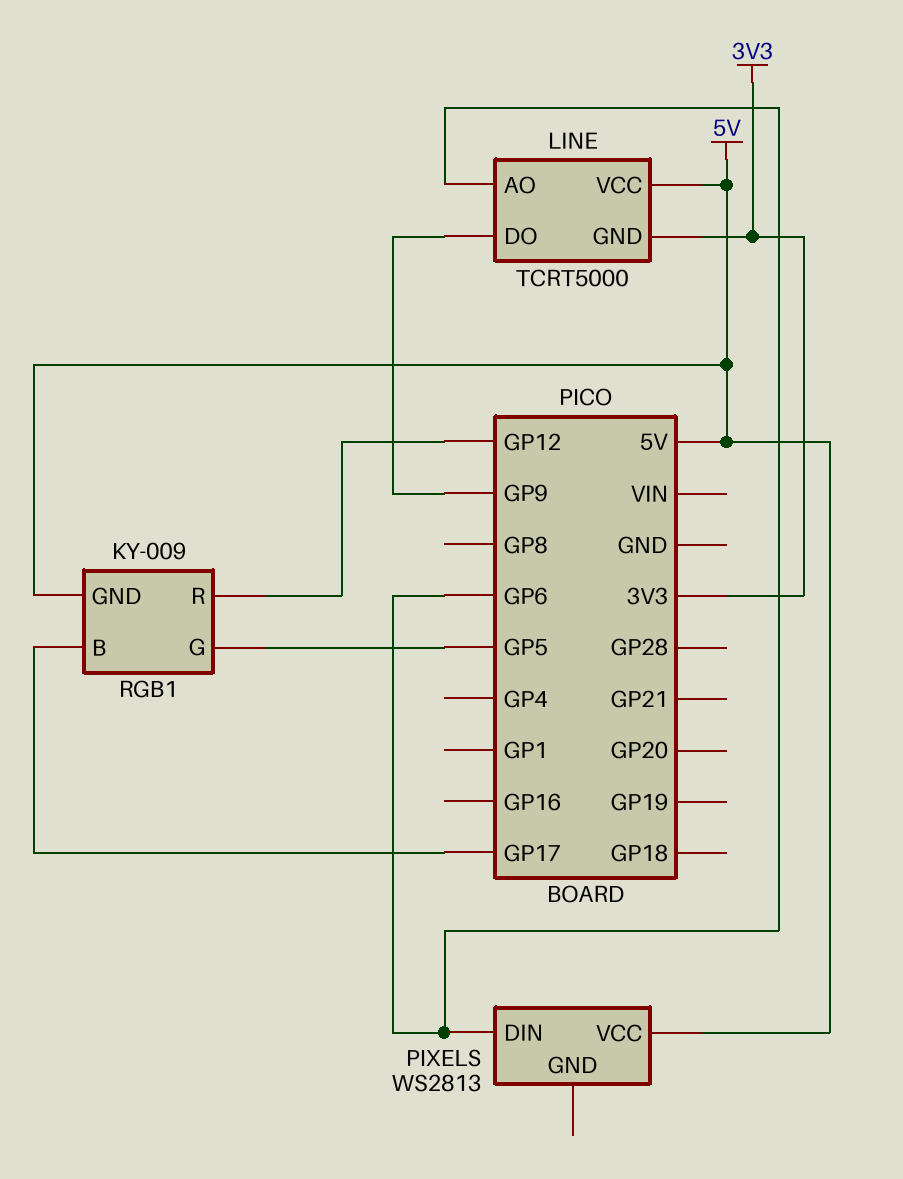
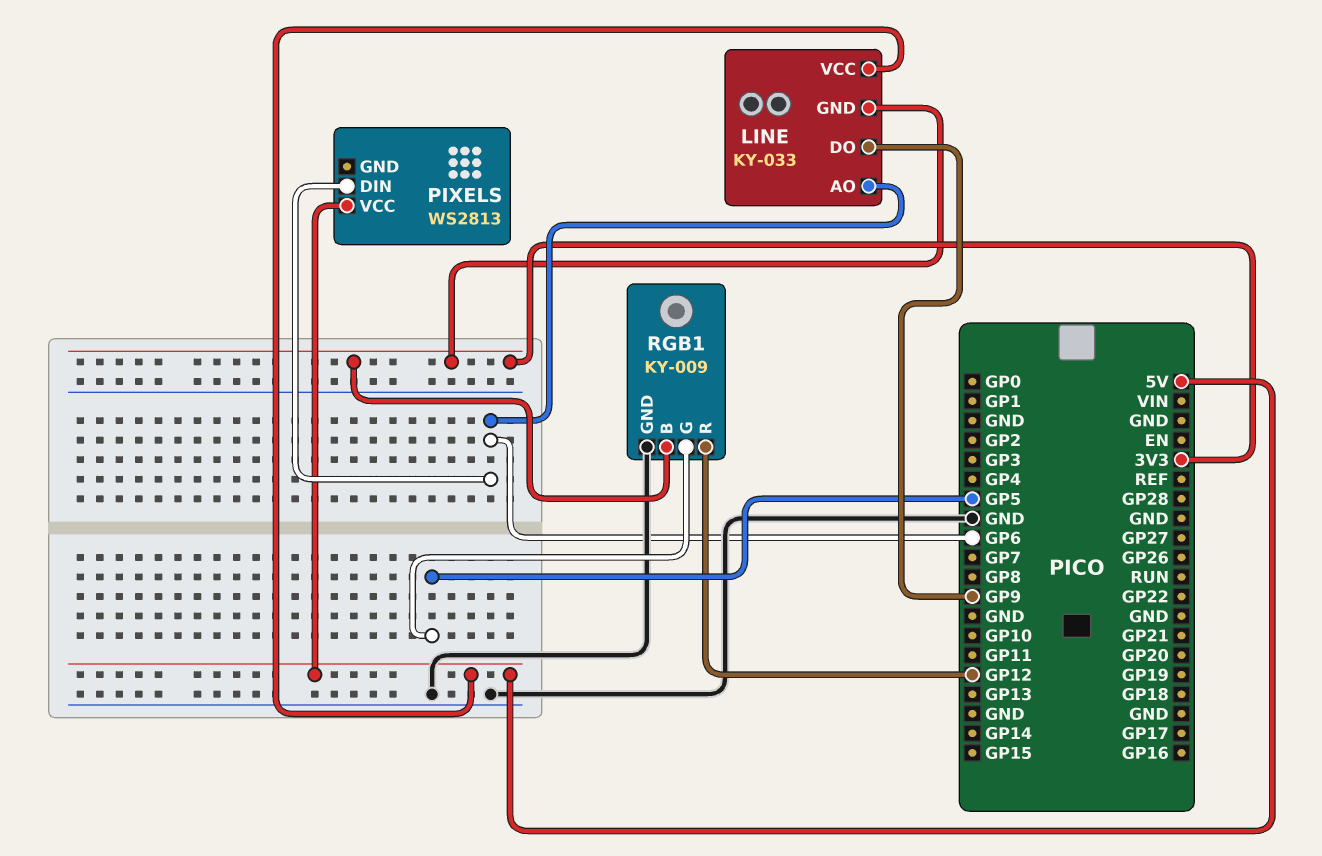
LINE: TCRT5000 -> KY-033
RGB1 pin B: GP17 -> 3V3
RGB1 pin GND: 5V -> GND

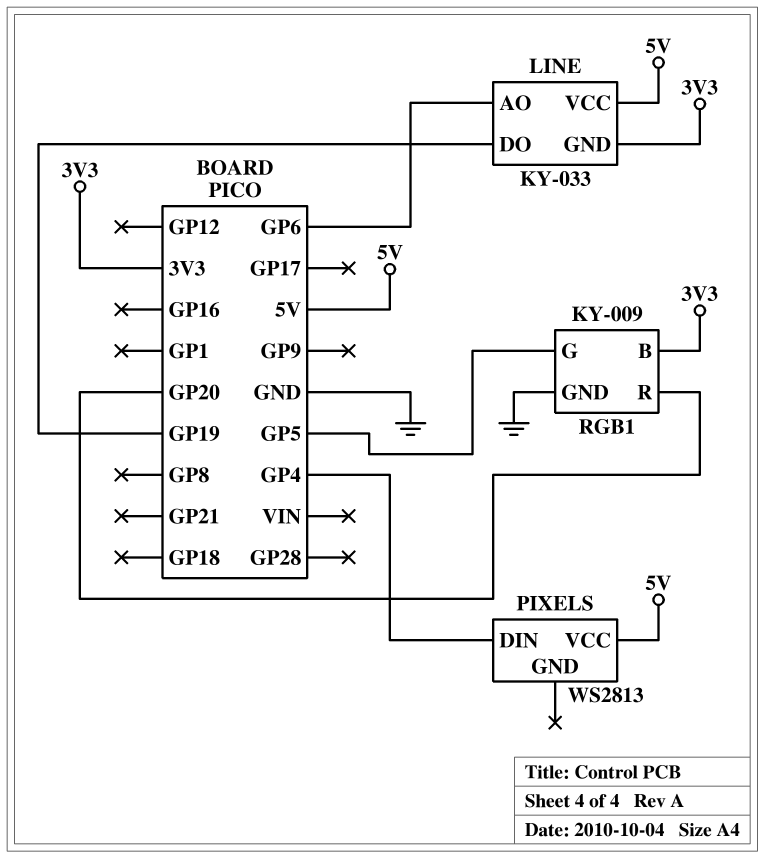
LINE pin DO: GP9 -> GP19
PIXELS pin DIN: GP6 -> GP4
RGB1 pin R: GP12 -> GP20

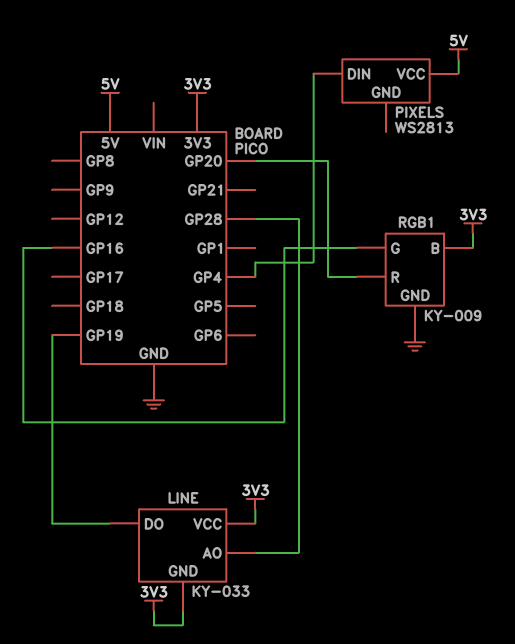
LINE pin AO: GP6 -> GP28
LINE pin VCC: 5V -> 3V3
RGB1 pin G: GP5 -> GP16

